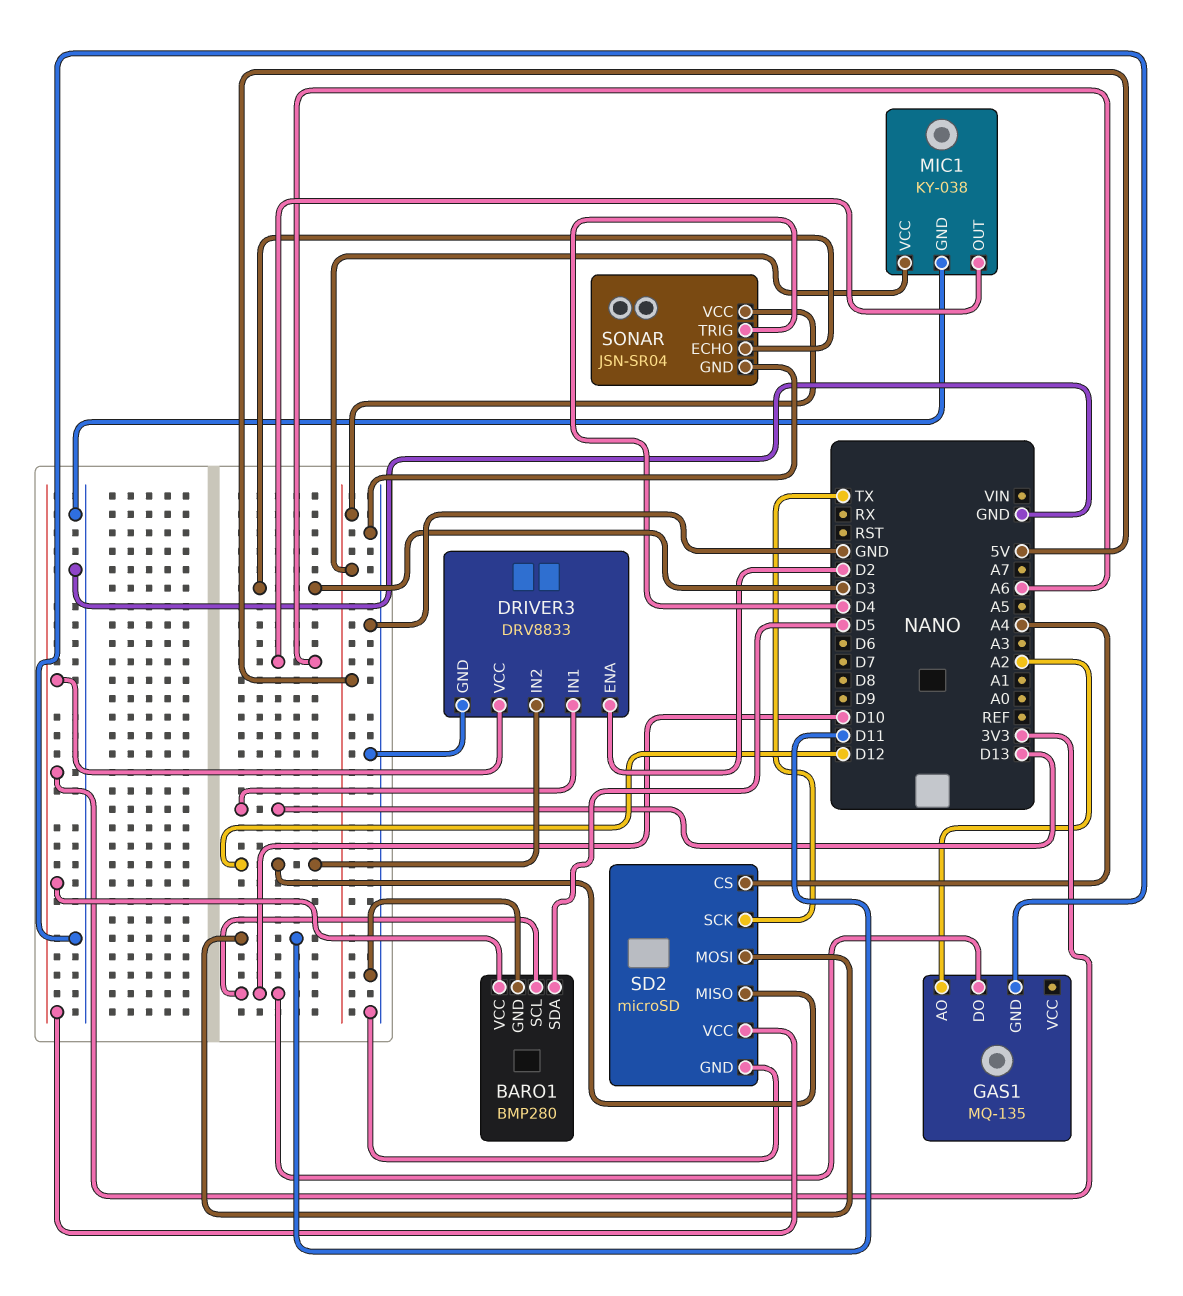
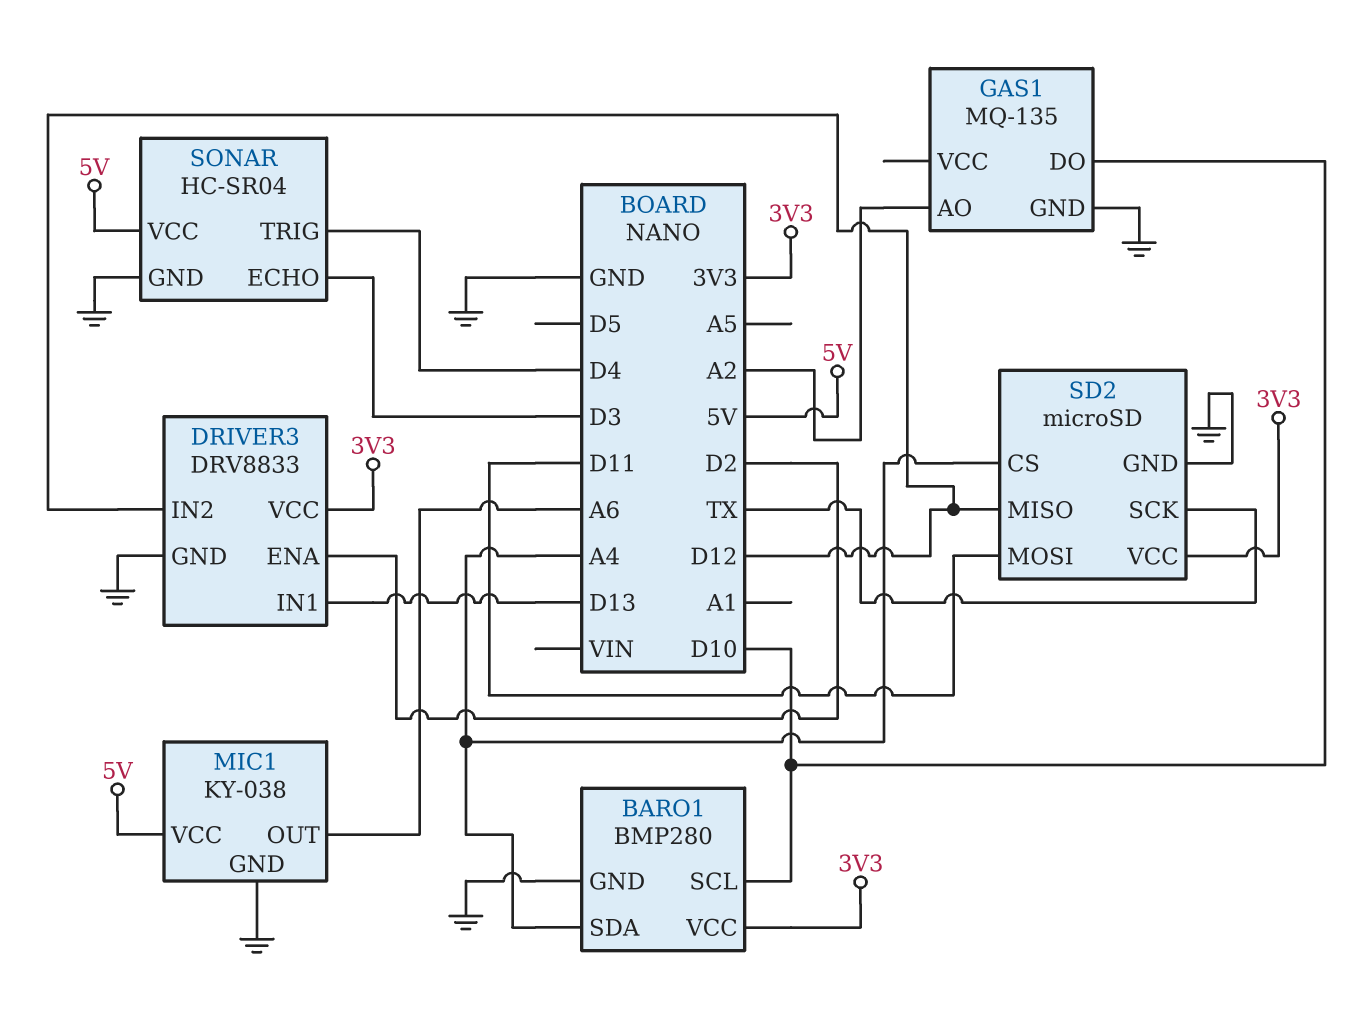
BARO1 pin SDA: D5 -> A4
SONAR: JSN-SR04 -> HC-SR04

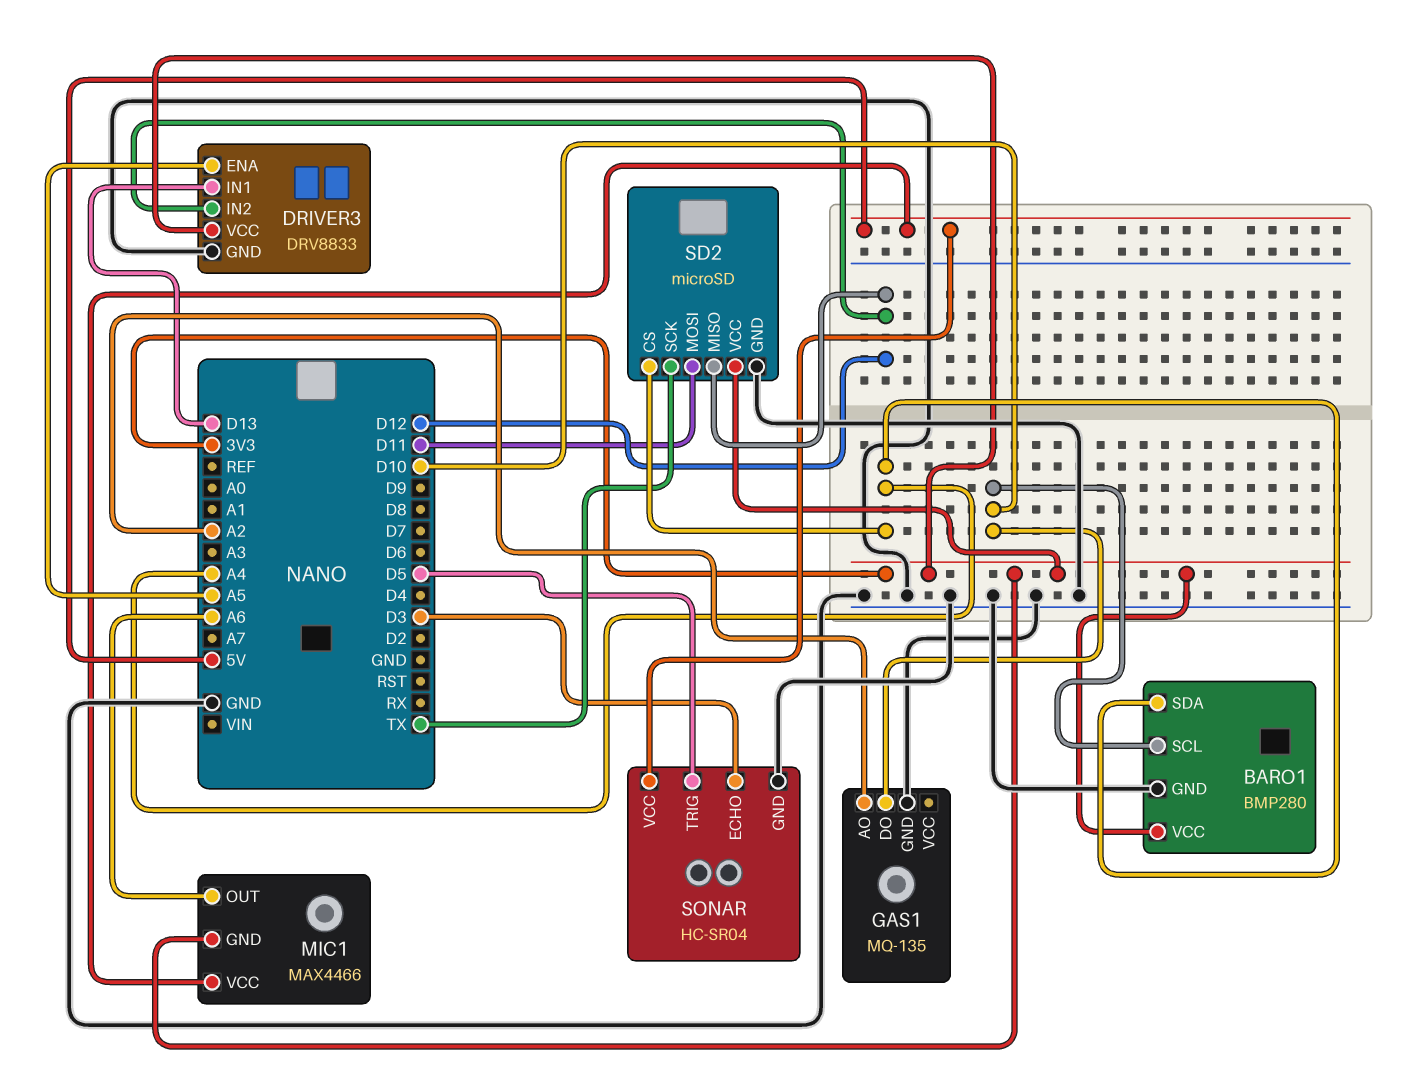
DRIVER3 pin ENA: D2 -> A5
MIC1: KY-038 -> MAX4466
MIC1 pin GND: GND -> 3V3
SONAR pin TRIG: D4 -> D5

